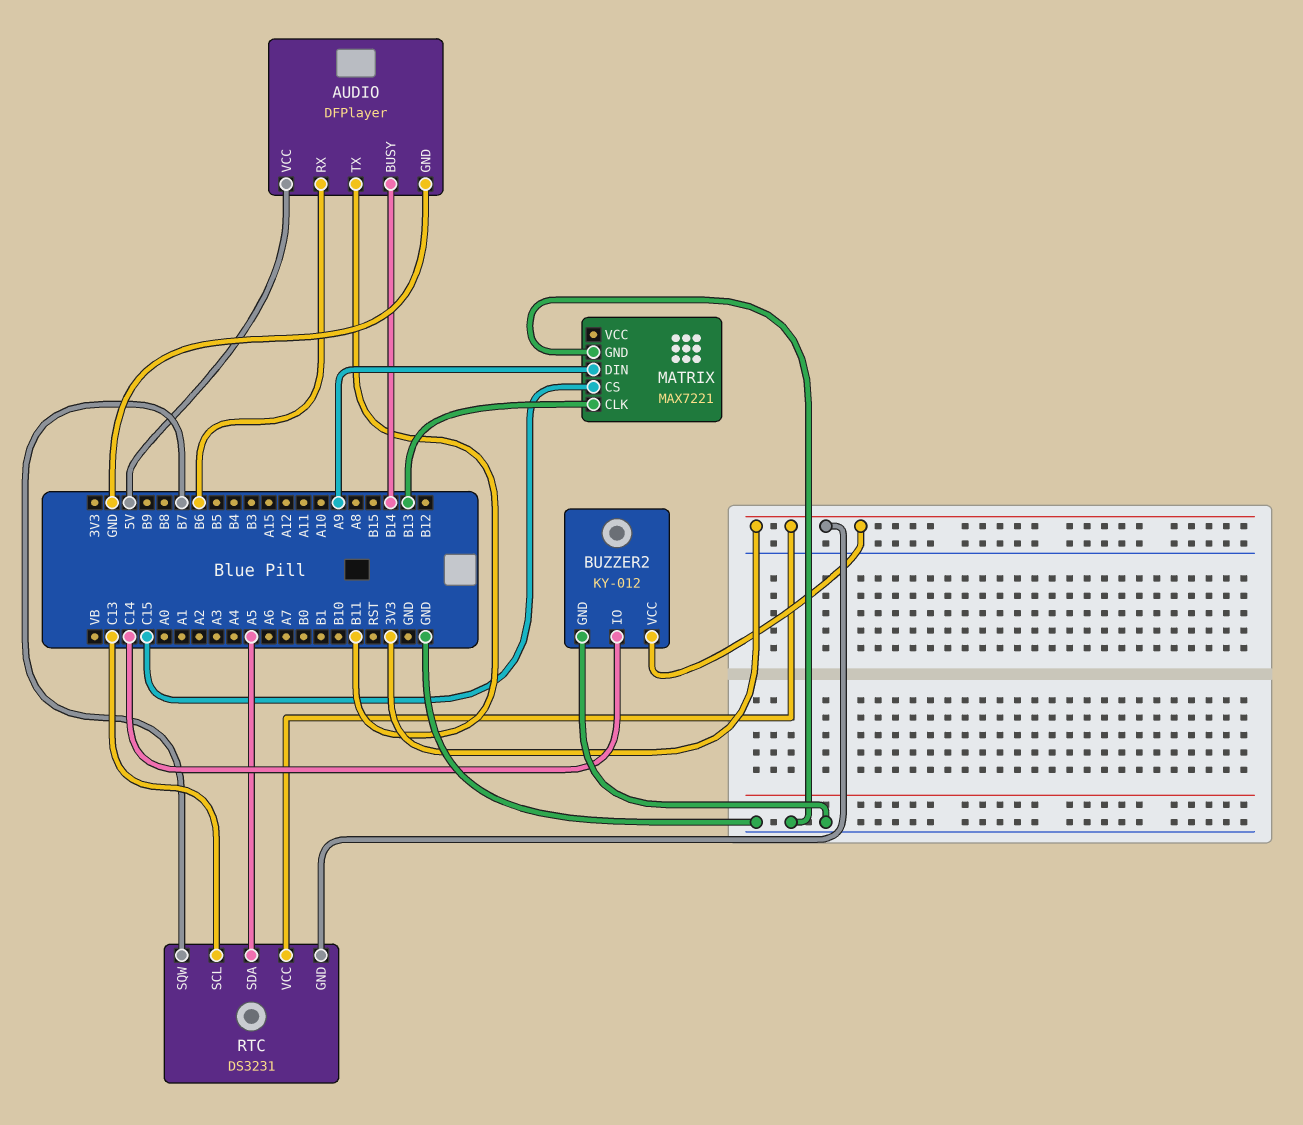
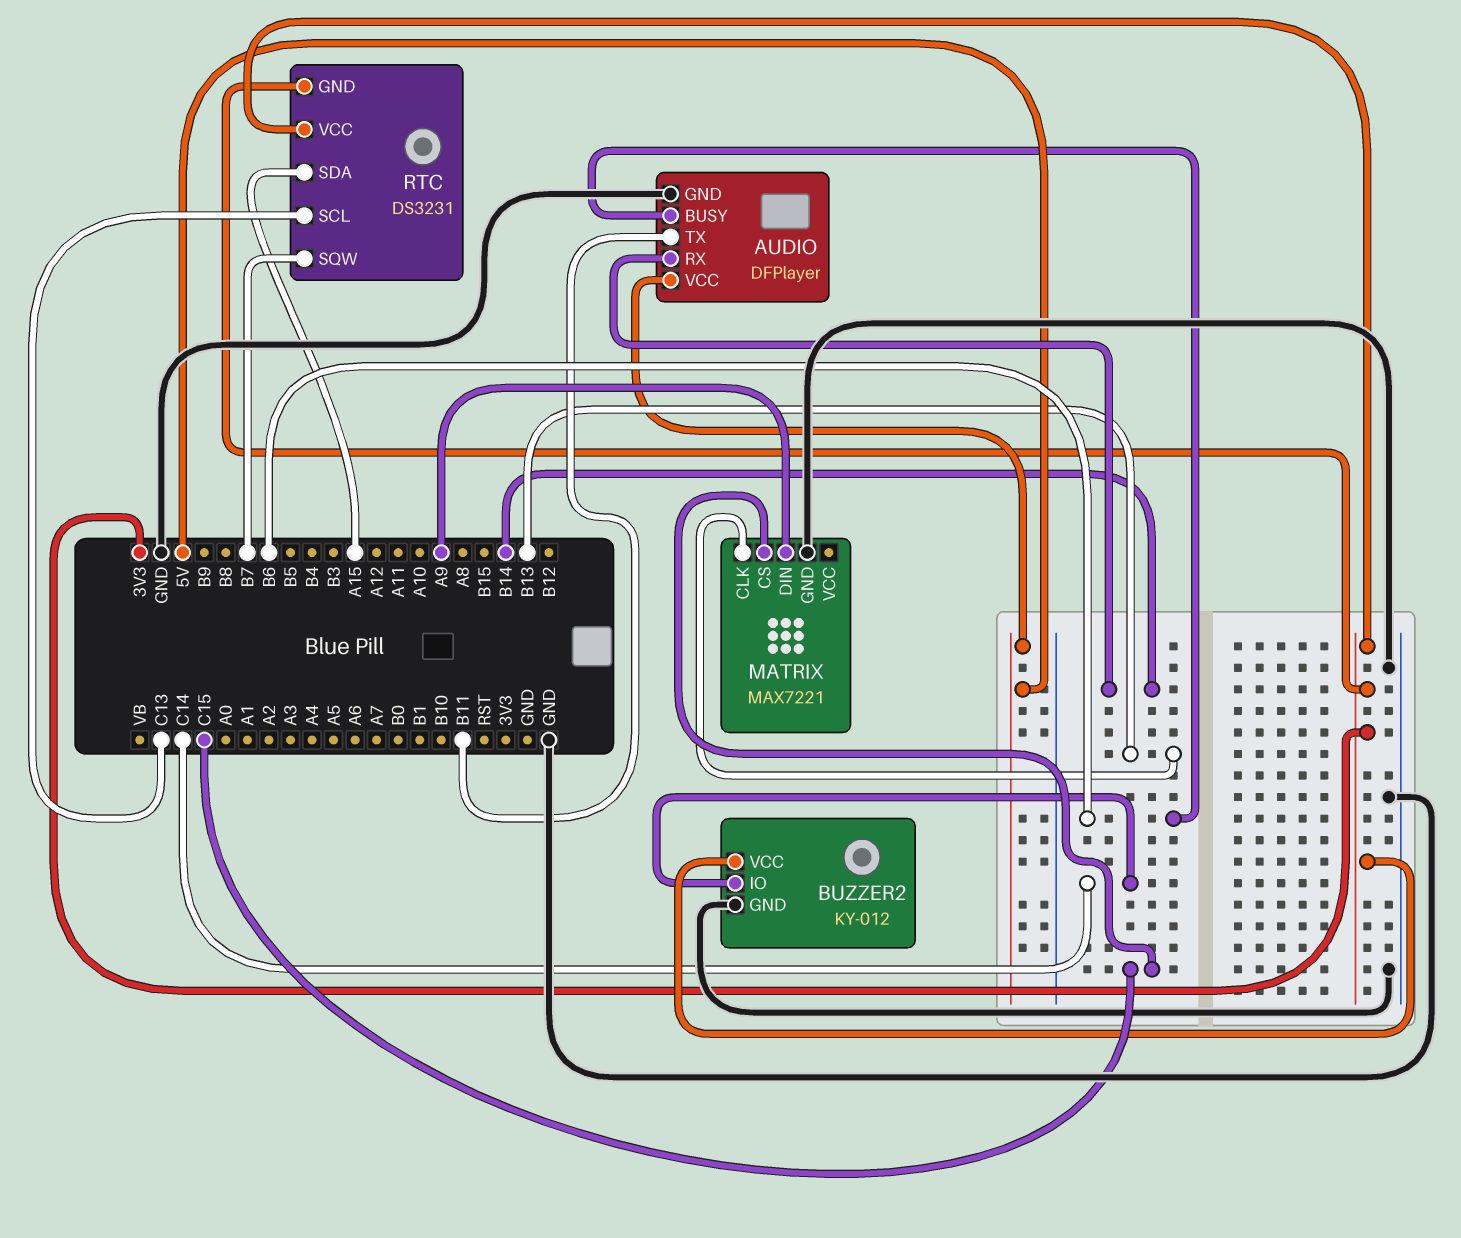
AUDIO pin BUSY: B14 -> B6
AUDIO pin RX: B6 -> B14
RTC pin SDA: A5 -> A15

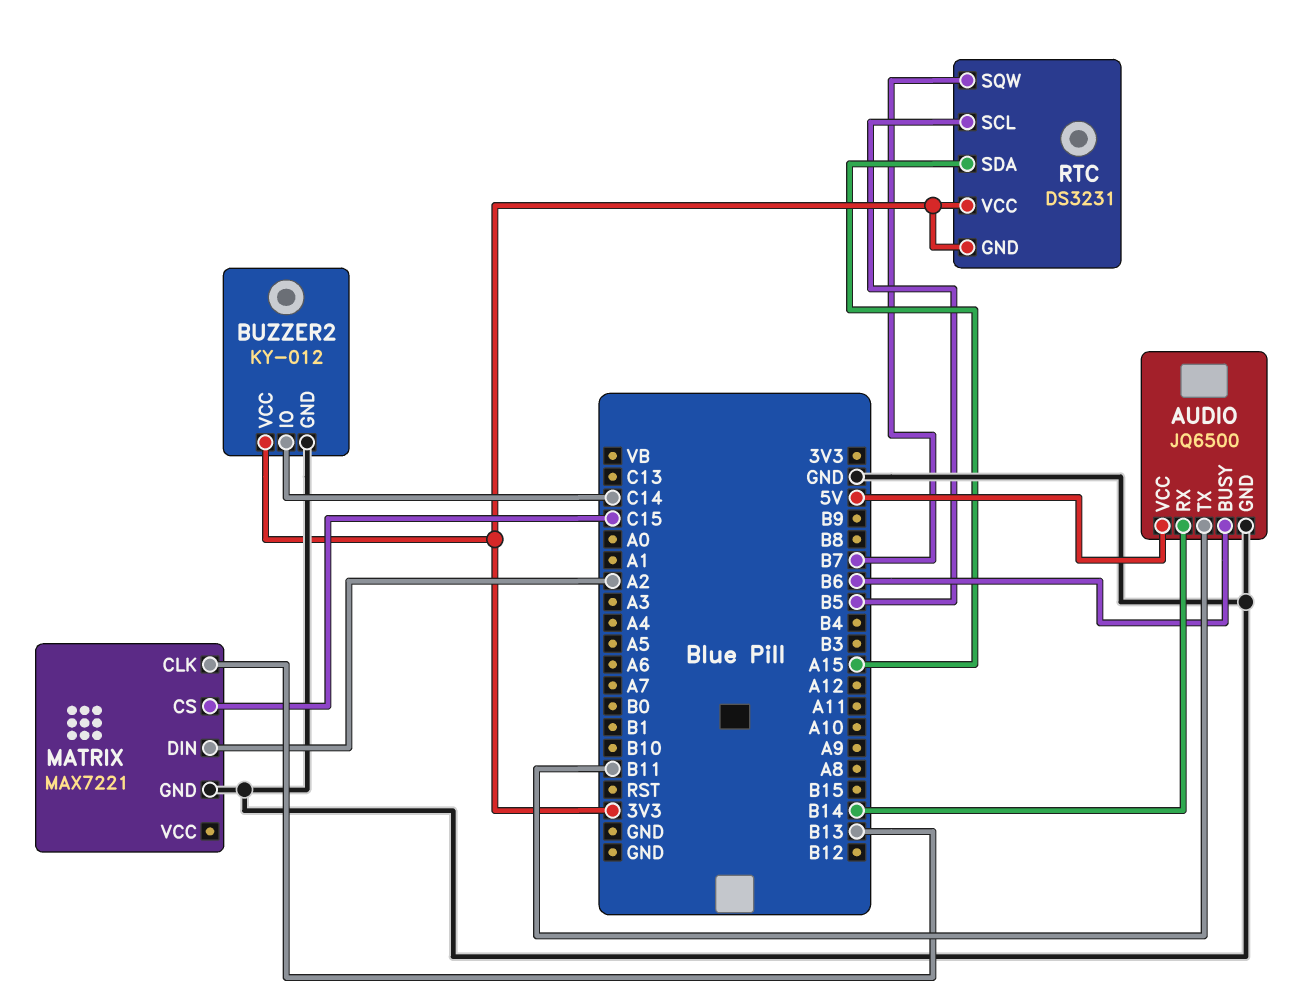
AUDIO: DFPlayer -> JQ6500
MATRIX pin DIN: A9 -> A2
RTC pin SCL: C13 -> B5

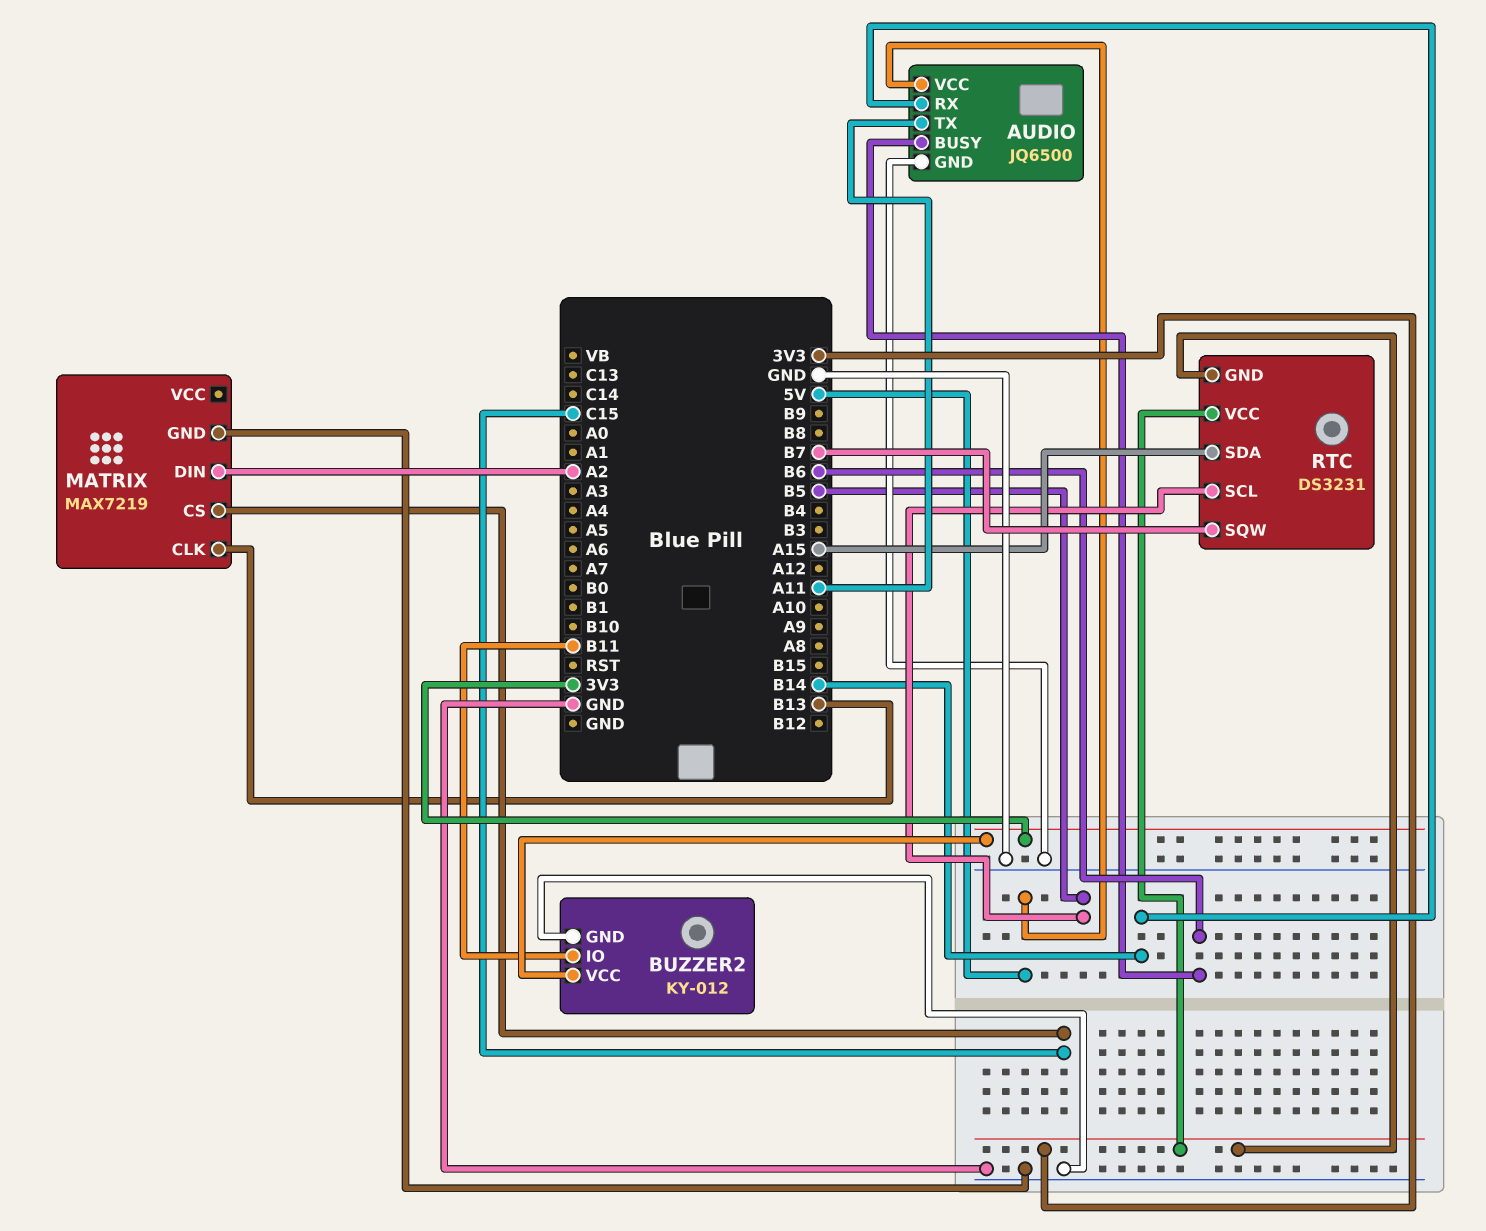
AUDIO pin TX: B11 -> A11
BUZZER2 pin IO: C14 -> B11
MATRIX: MAX7221 -> MAX7219

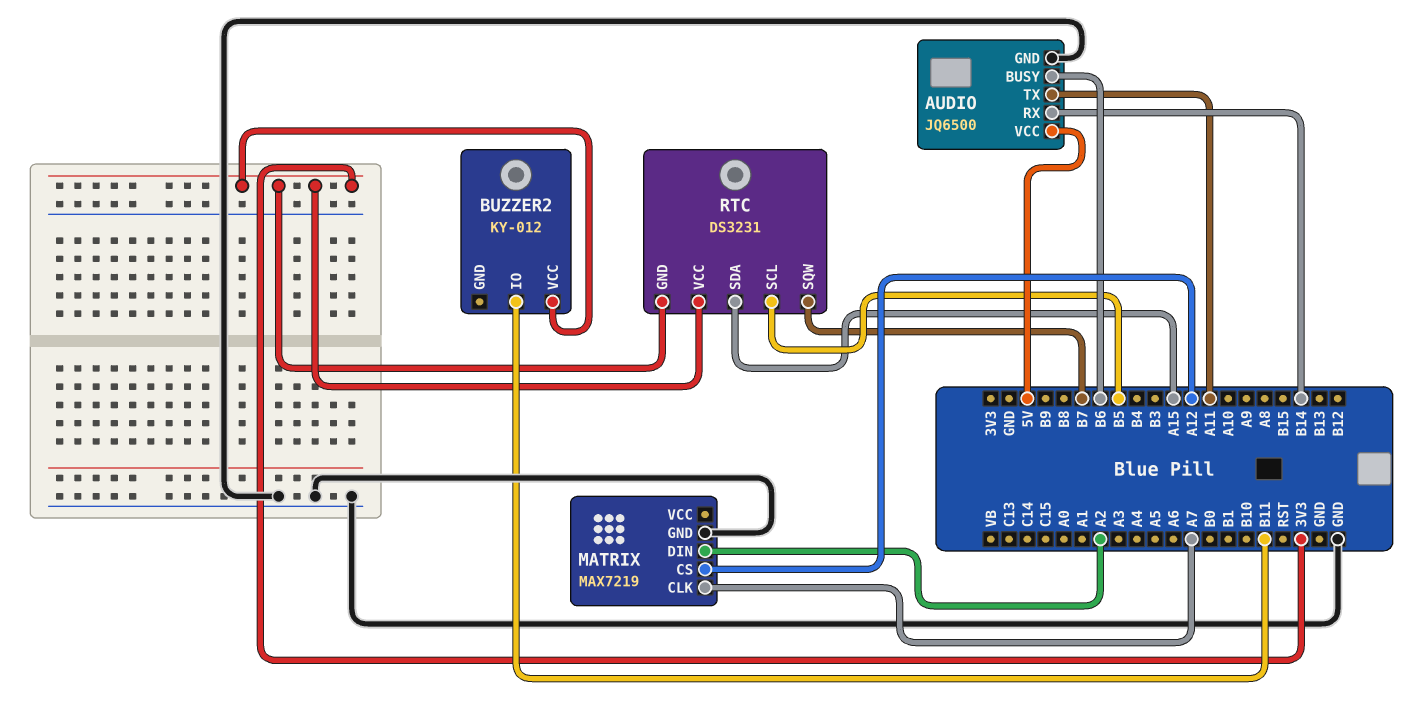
BUZZER2 pin GND: GND -> none
MATRIX pin CLK: B13 -> A7
MATRIX pin CS: C15 -> A12

